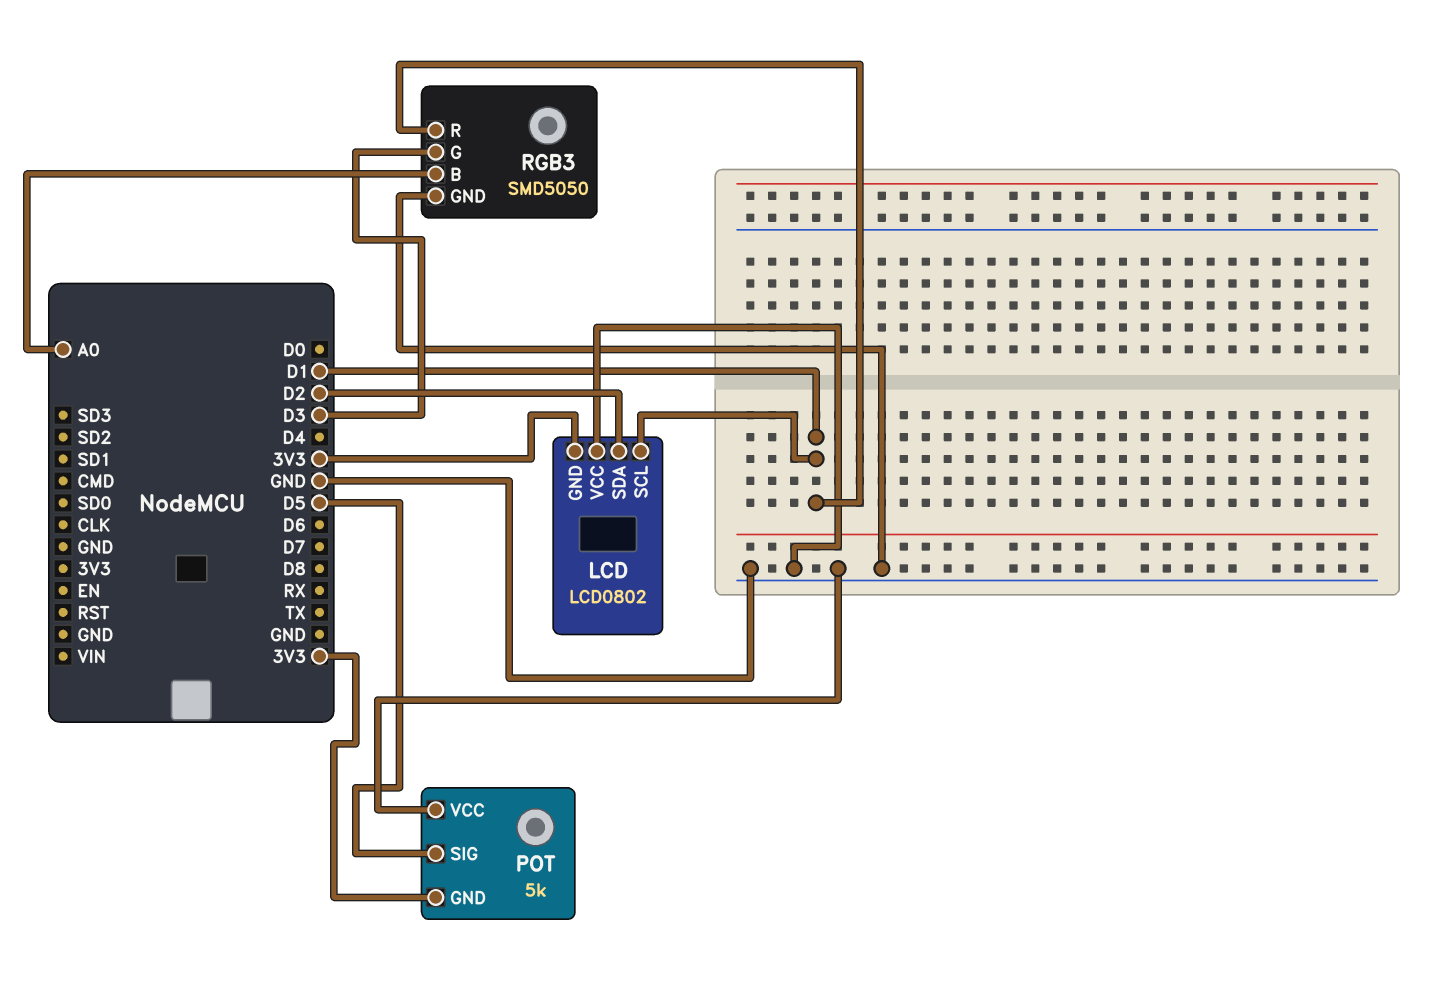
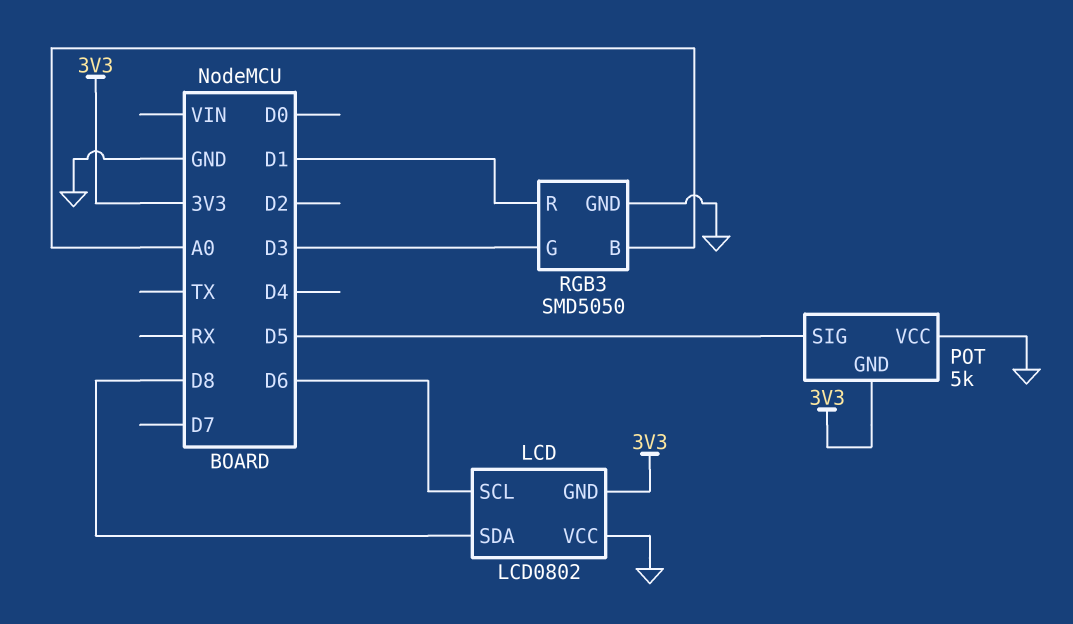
LCD pin SCL: D1 -> D6
LCD pin SDA: D2 -> D8

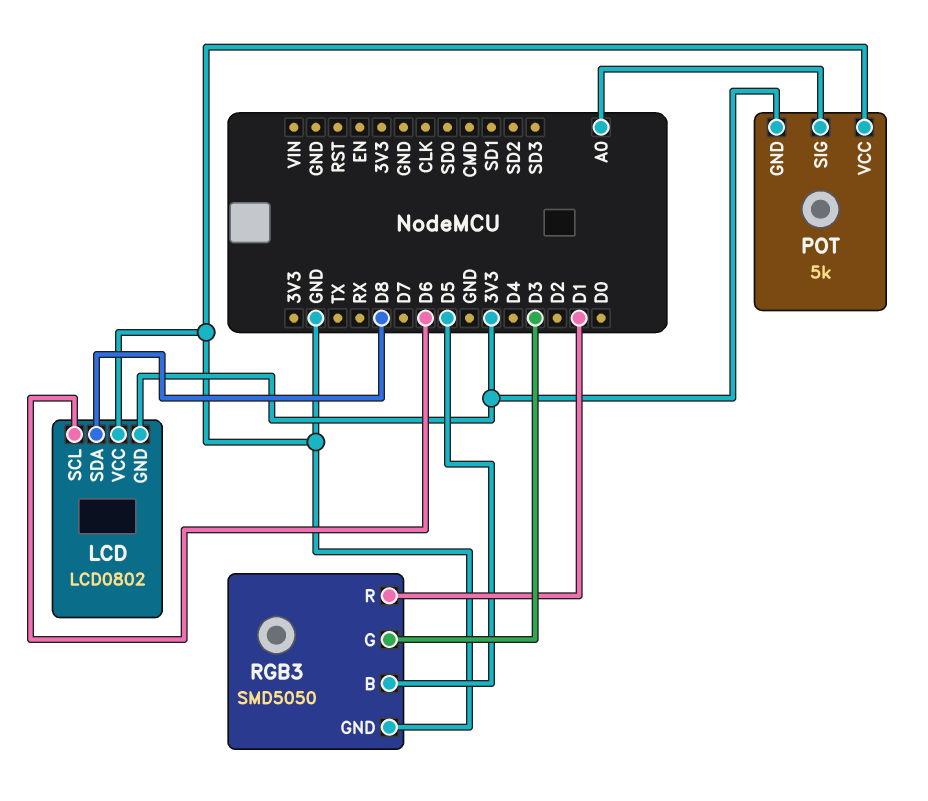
POT pin SIG: D5 -> A0
RGB3 pin B: A0 -> D5

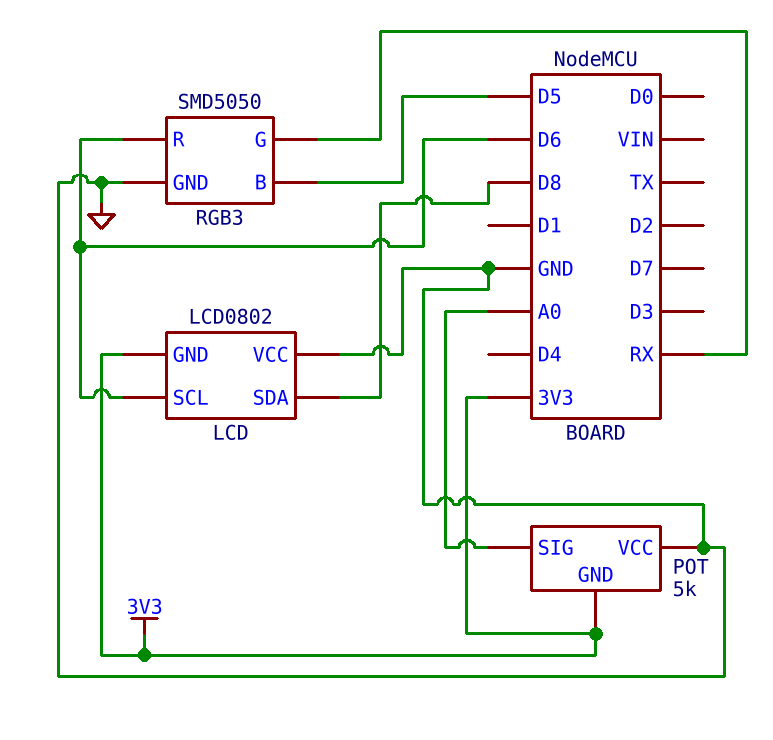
RGB3 pin G: D3 -> RX
RGB3 pin R: D1 -> D6

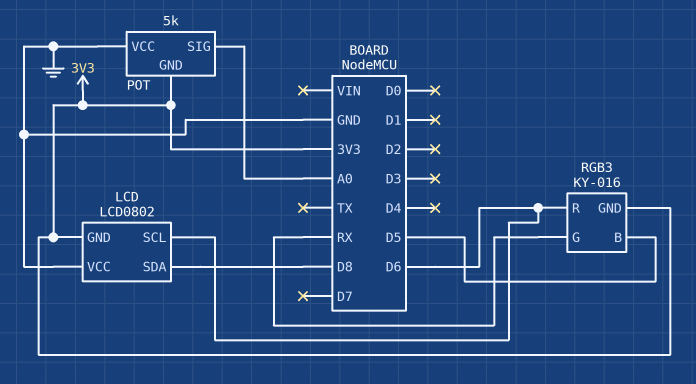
RGB3: SMD5050 -> KY-016
RGB3 pin GND: GND -> 3V3

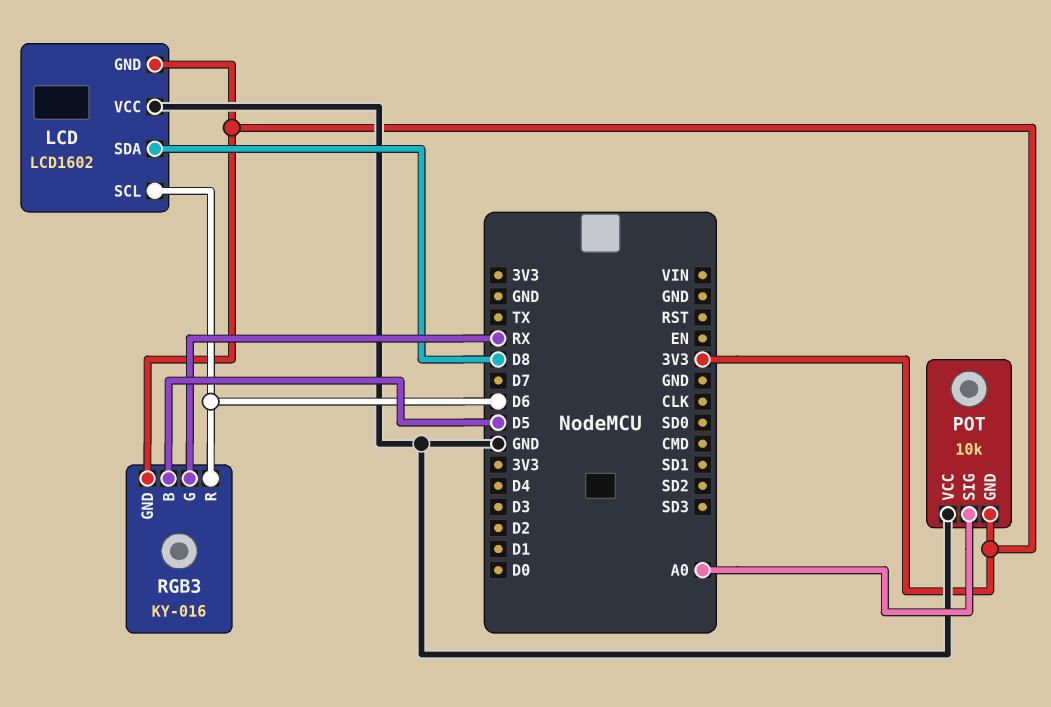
LCD: LCD0802 -> LCD1602
POT: 5k -> 10k

